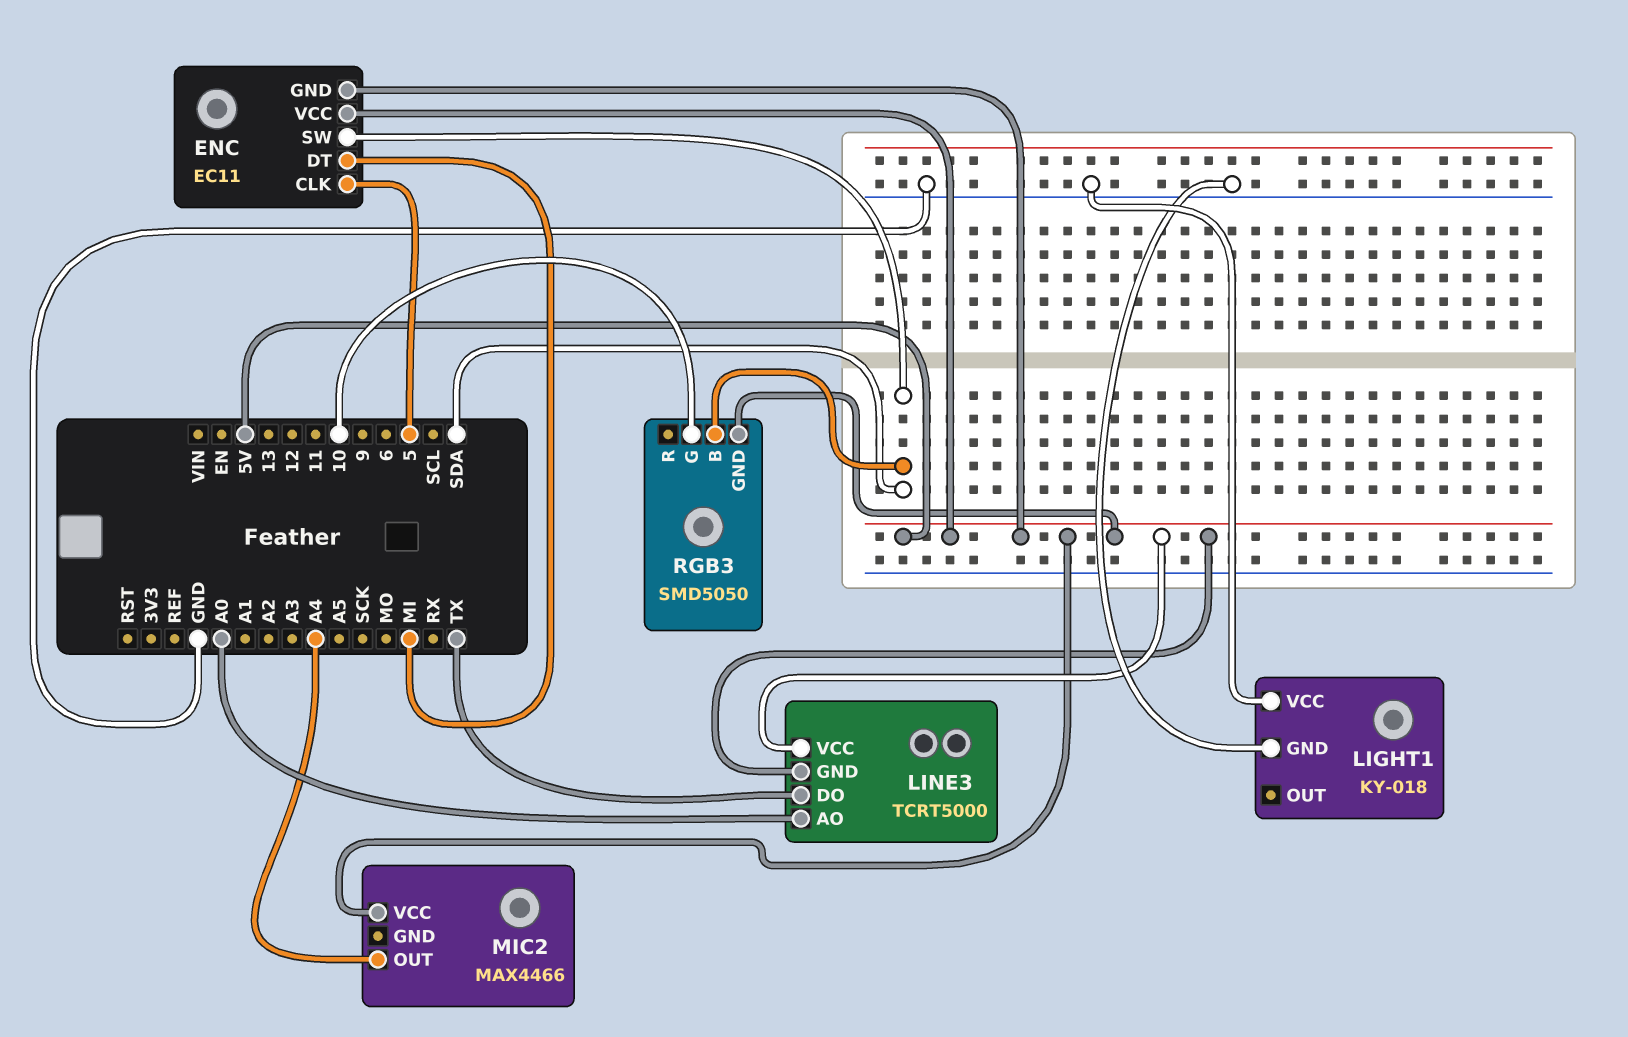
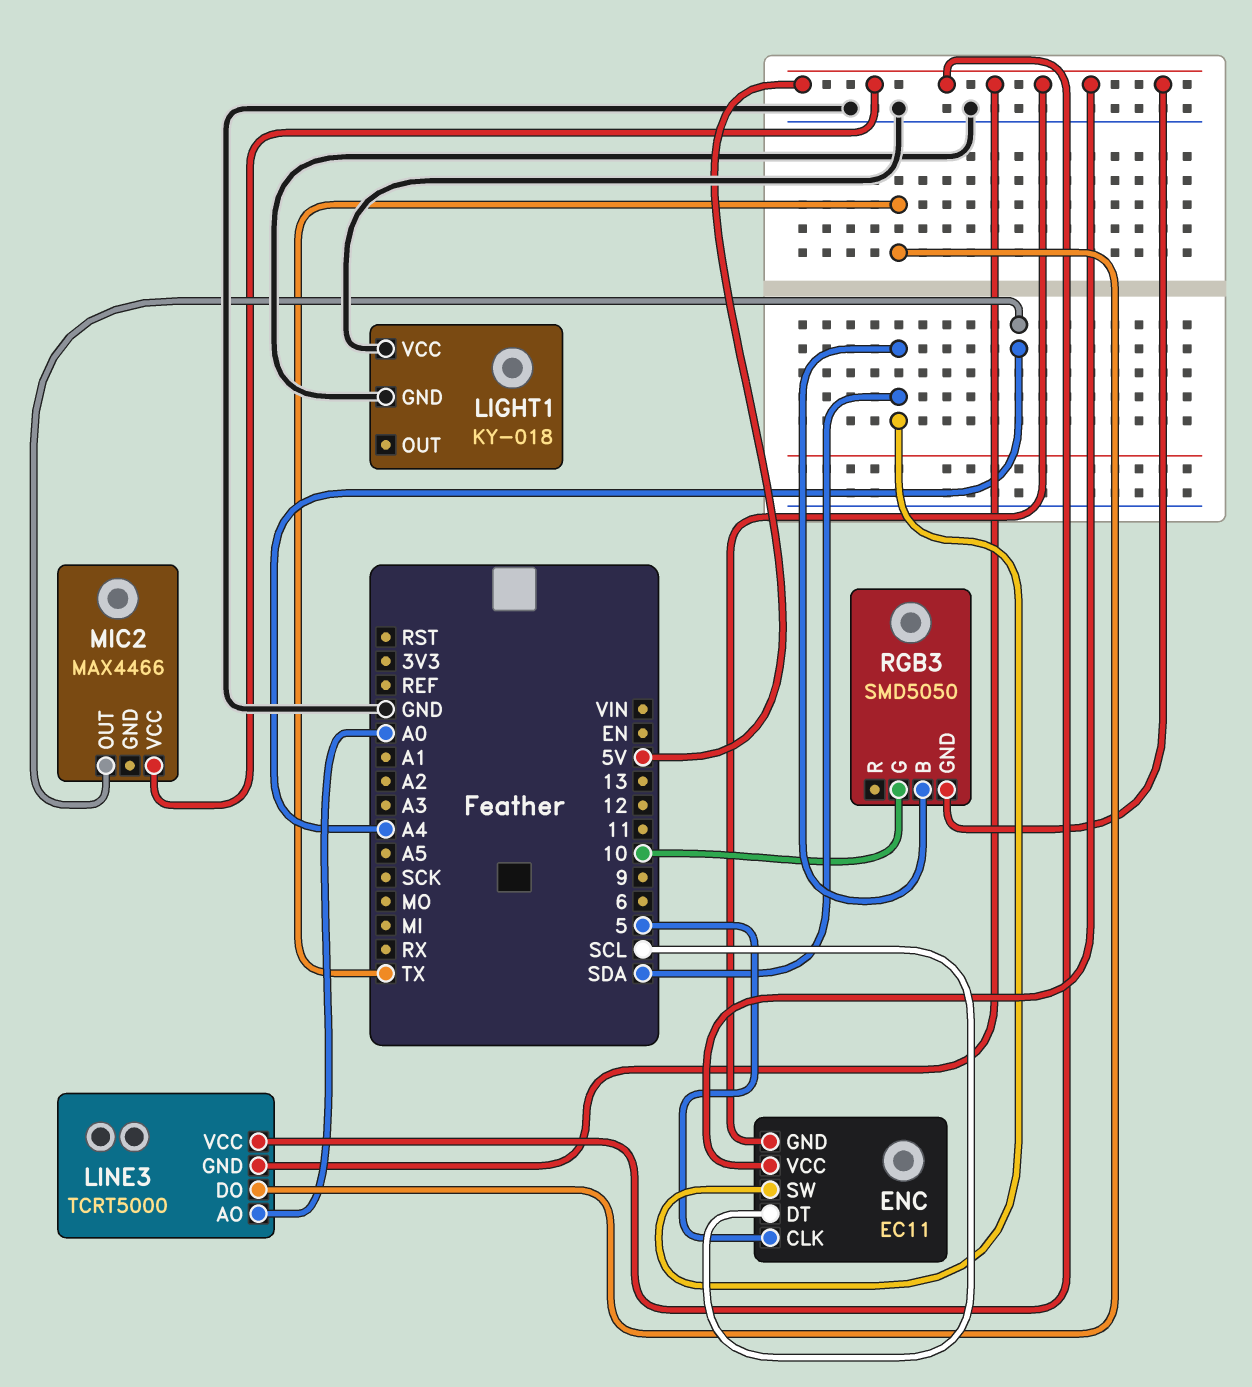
ENC pin DT: MI -> SCL

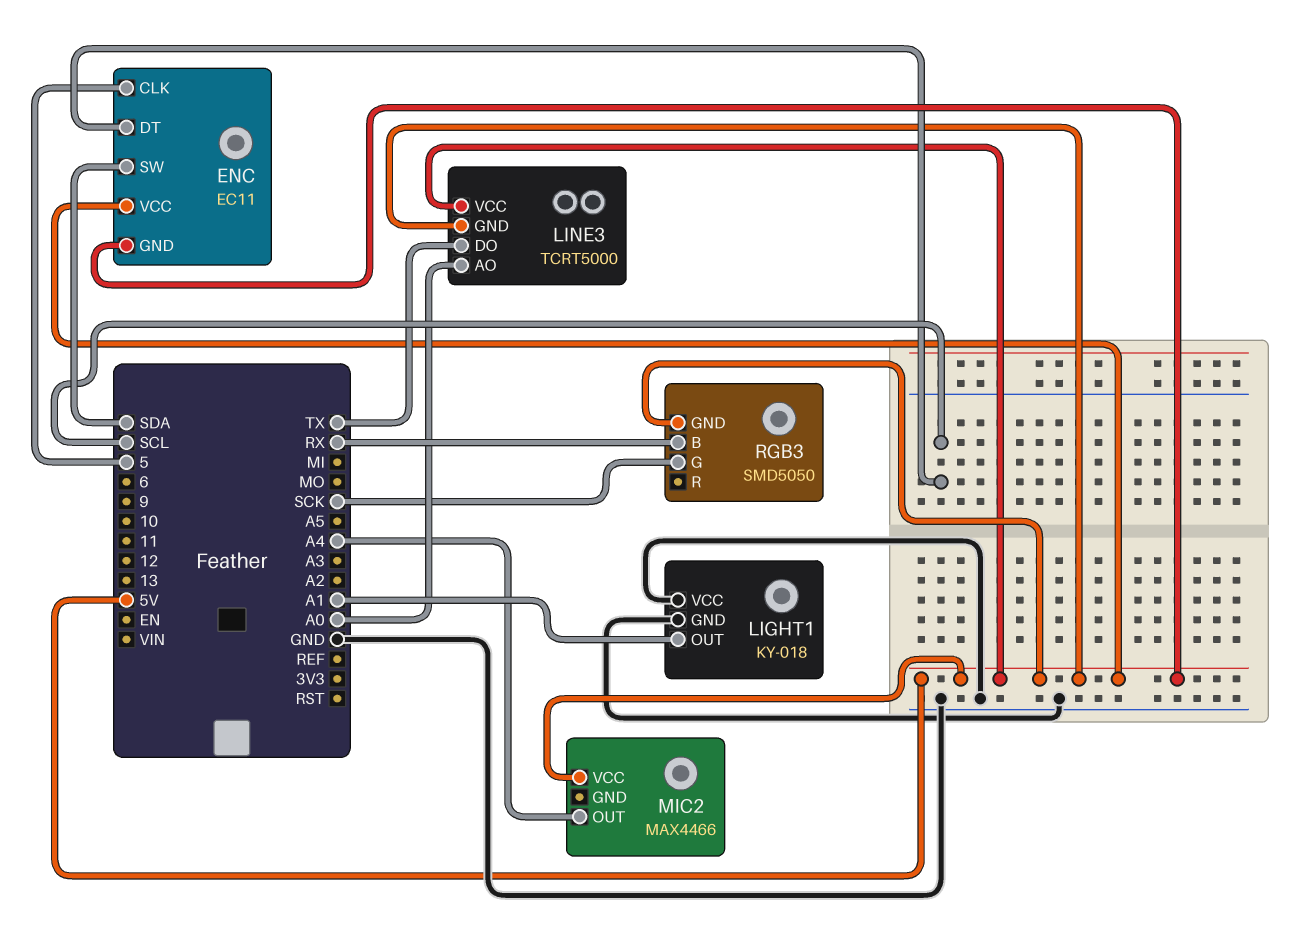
LIGHT1 pin OUT: none -> A1
RGB3 pin B: SDA -> RX
RGB3 pin G: 10 -> SCK

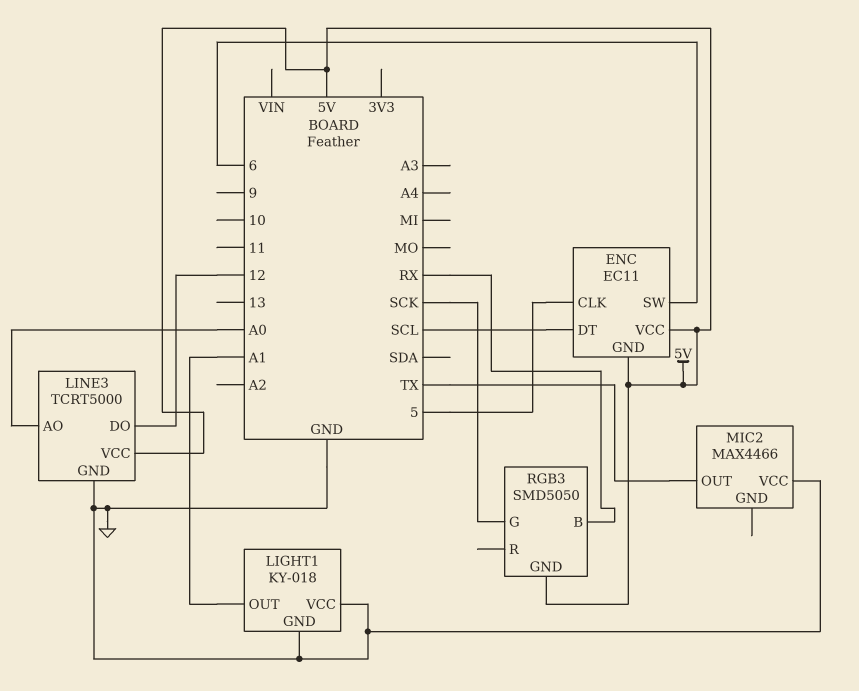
ENC pin SW: SDA -> 6
LINE3 pin DO: TX -> 12
LINE3 pin GND: 5V -> GND
MIC2 pin OUT: A4 -> TX
MIC2 pin VCC: 5V -> GND

